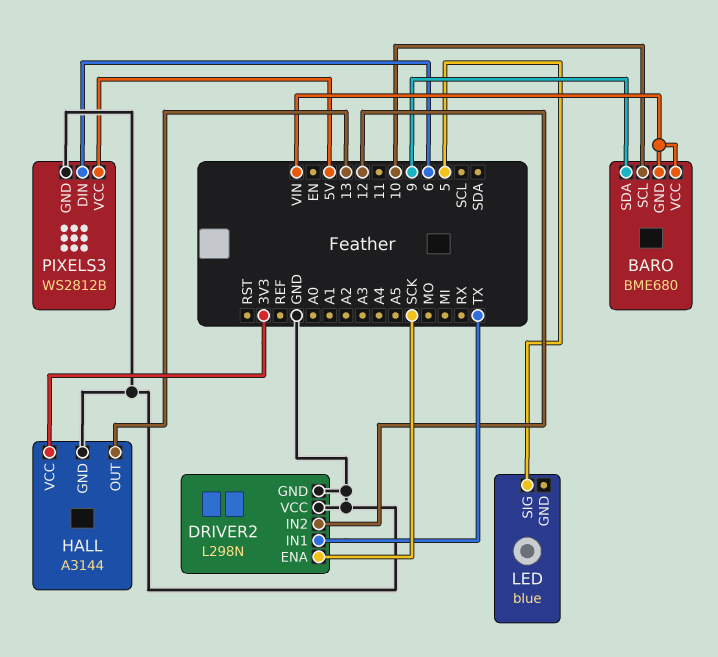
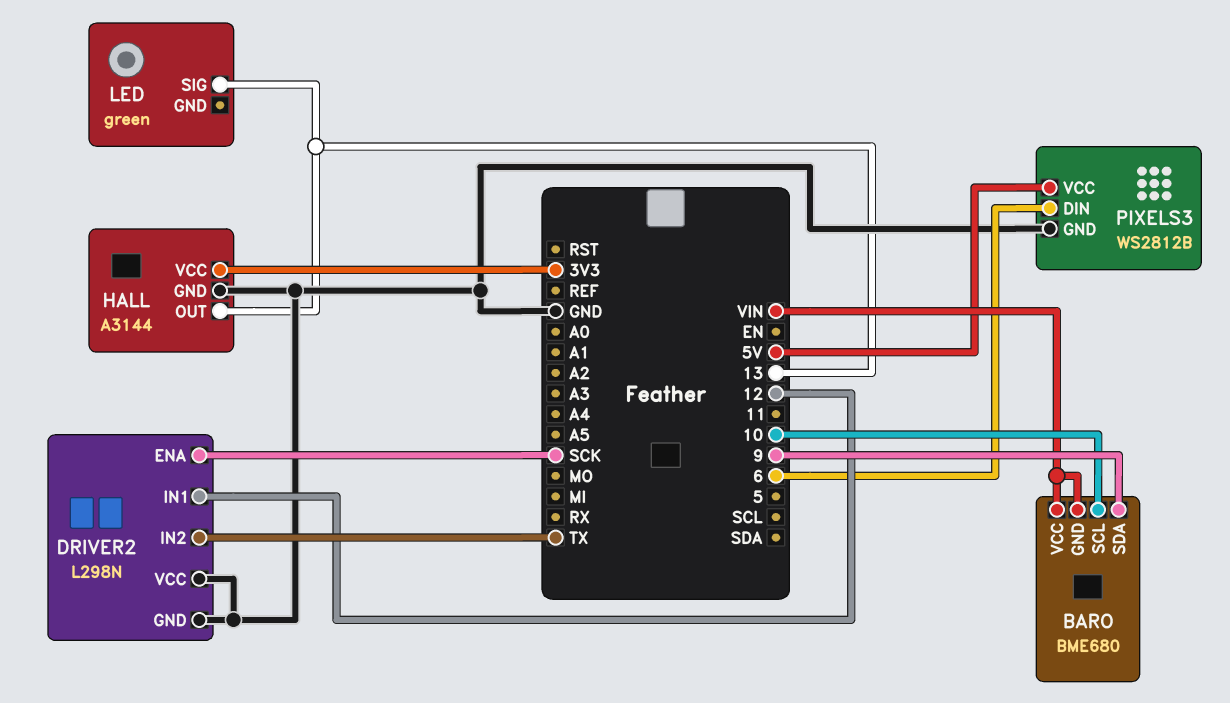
DRIVER2 pin IN1: TX -> 12
DRIVER2 pin IN2: 12 -> TX
LED: blue -> green
LED pin SIG: 5 -> 13

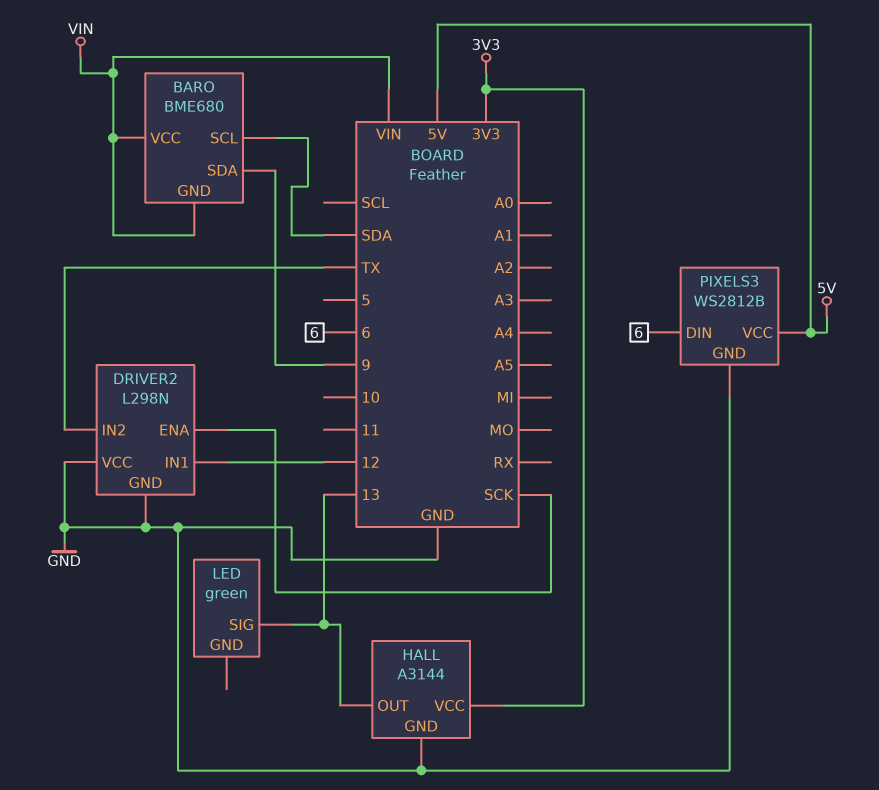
BARO pin SCL: 10 -> SDA

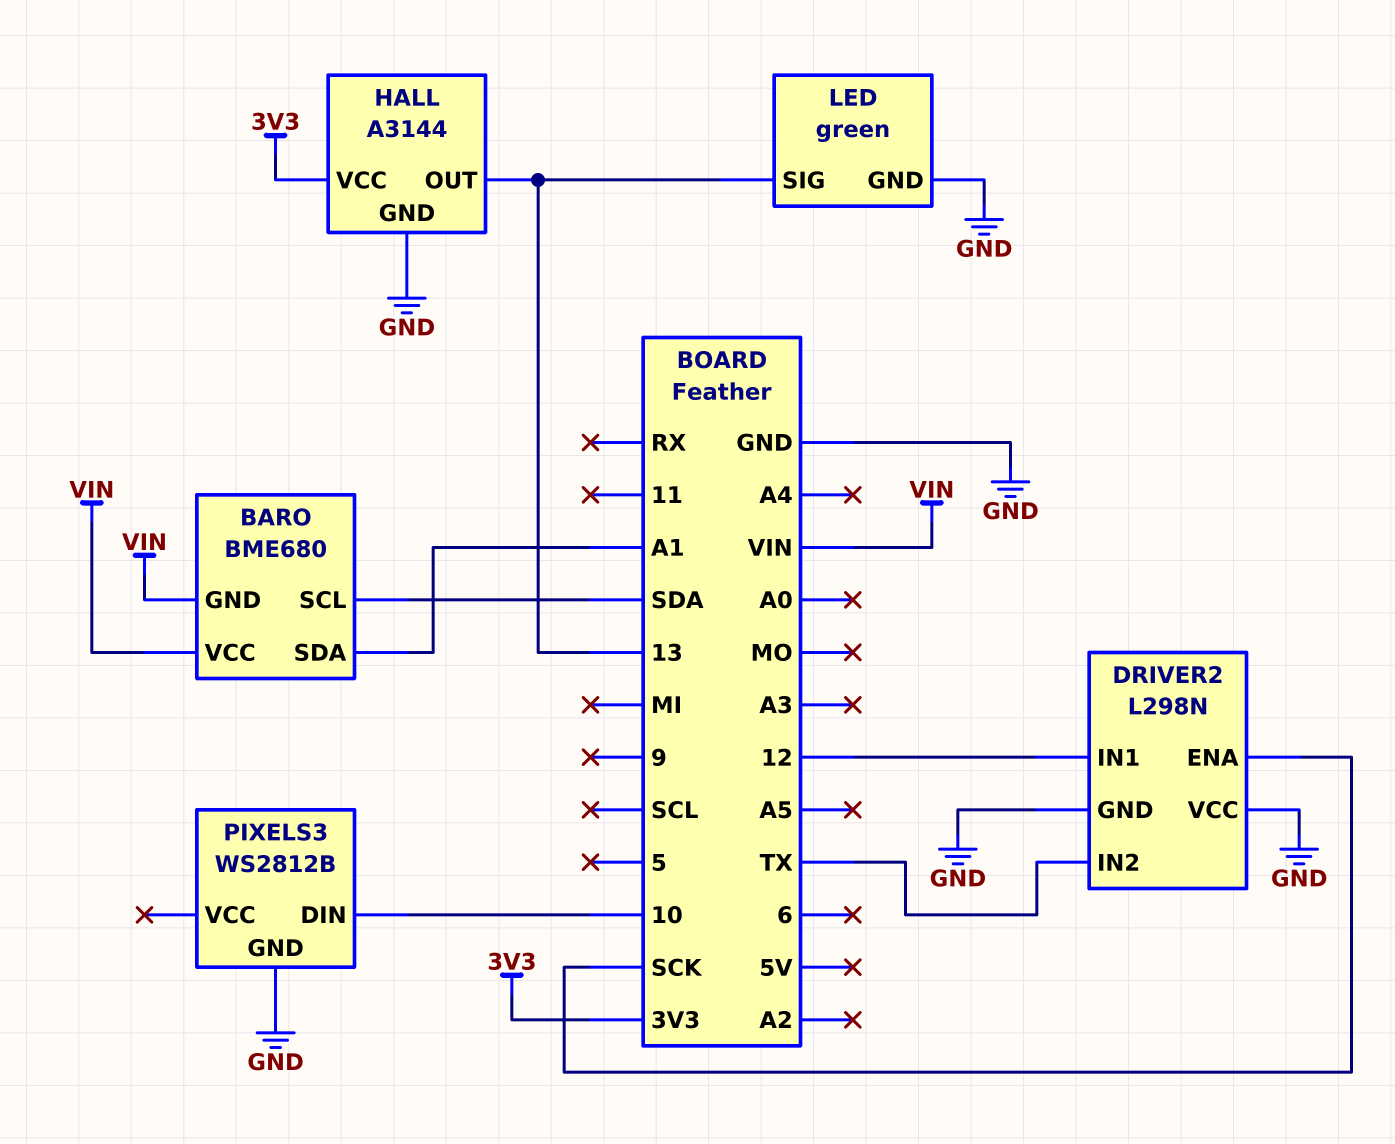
BARO pin SDA: 9 -> A1
LED pin GND: none -> GND
PIXELS3 pin DIN: 6 -> 10
PIXELS3 pin VCC: 5V -> none

